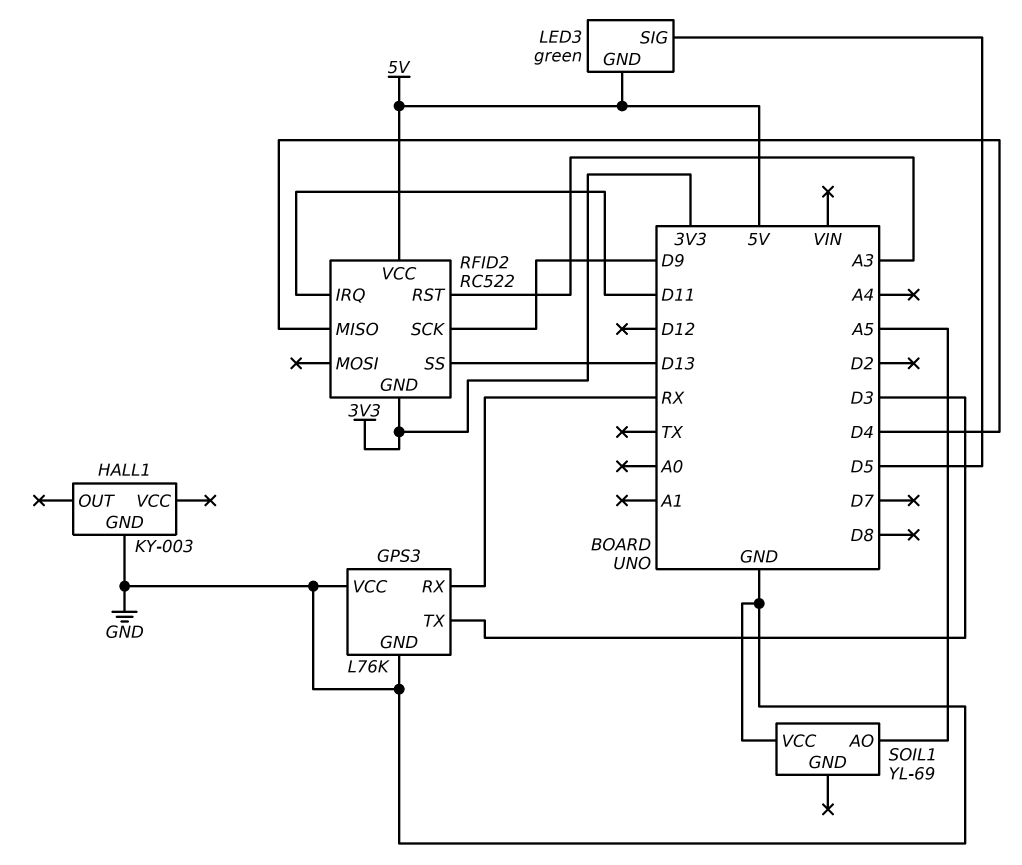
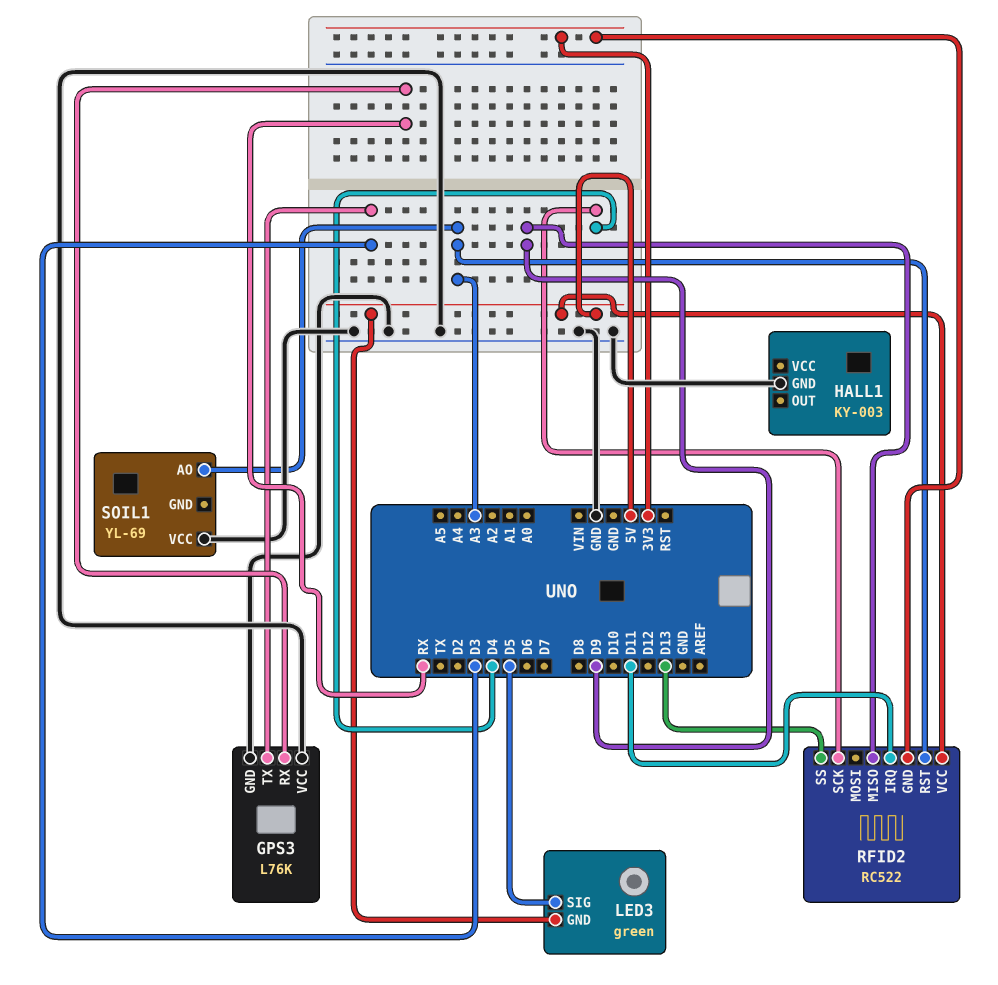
RFID2 pin MISO: D4 -> D9
RFID2 pin SCK: D9 -> D4
SOIL1 pin AO: A5 -> A3

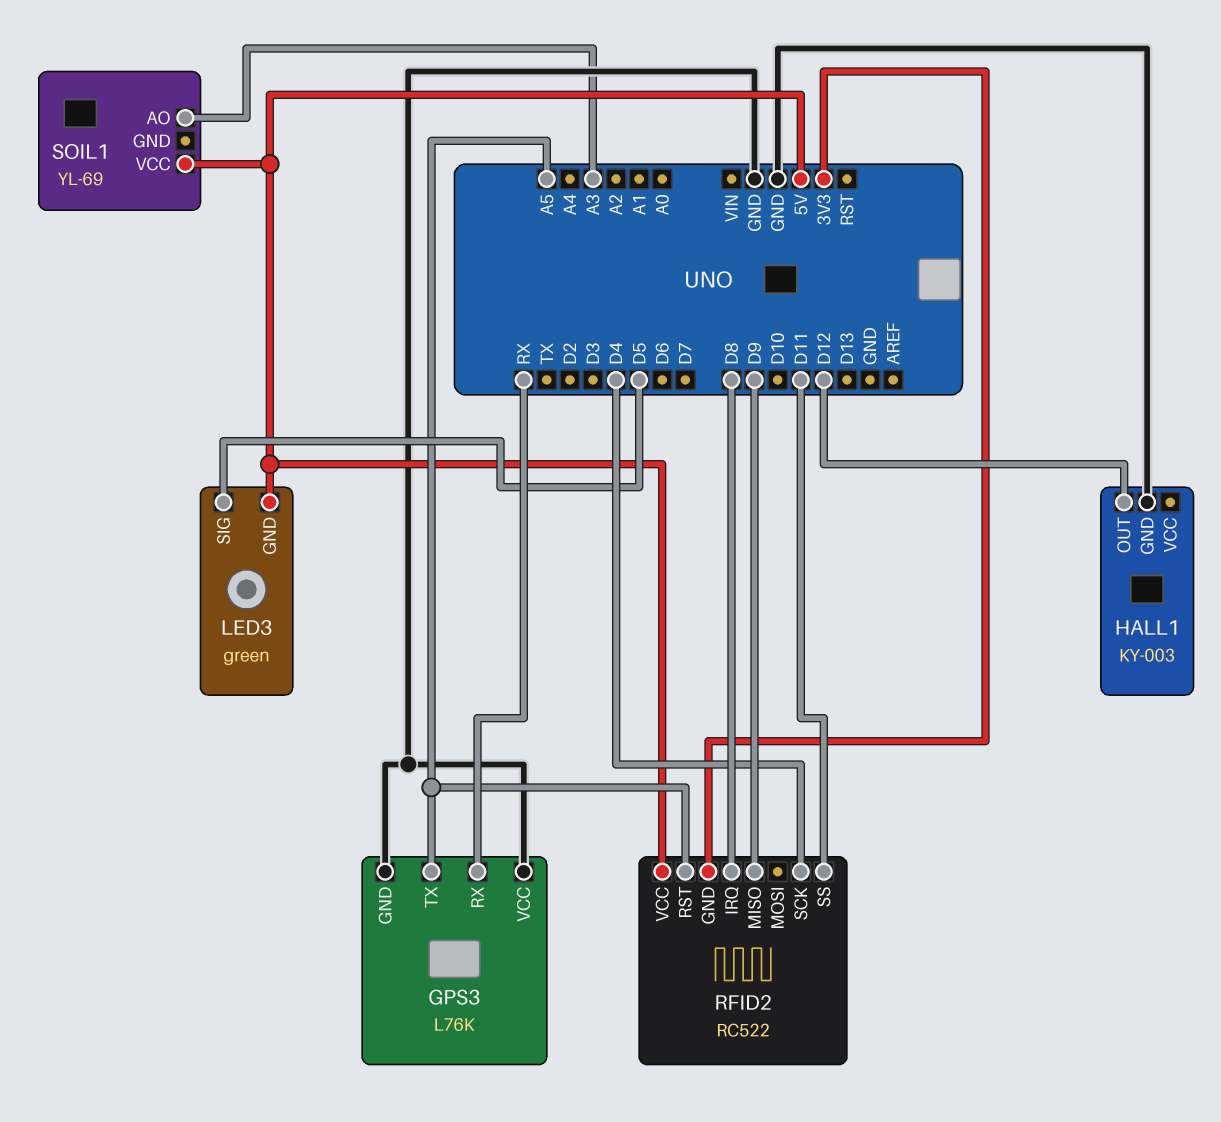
GPS3 pin TX: D3 -> A5
HALL1 pin OUT: none -> D12
RFID2 pin IRQ: D11 -> D8
RFID2 pin RST: A3 -> A5
RFID2 pin SS: D13 -> D11
SOIL1 pin VCC: GND -> 5V

